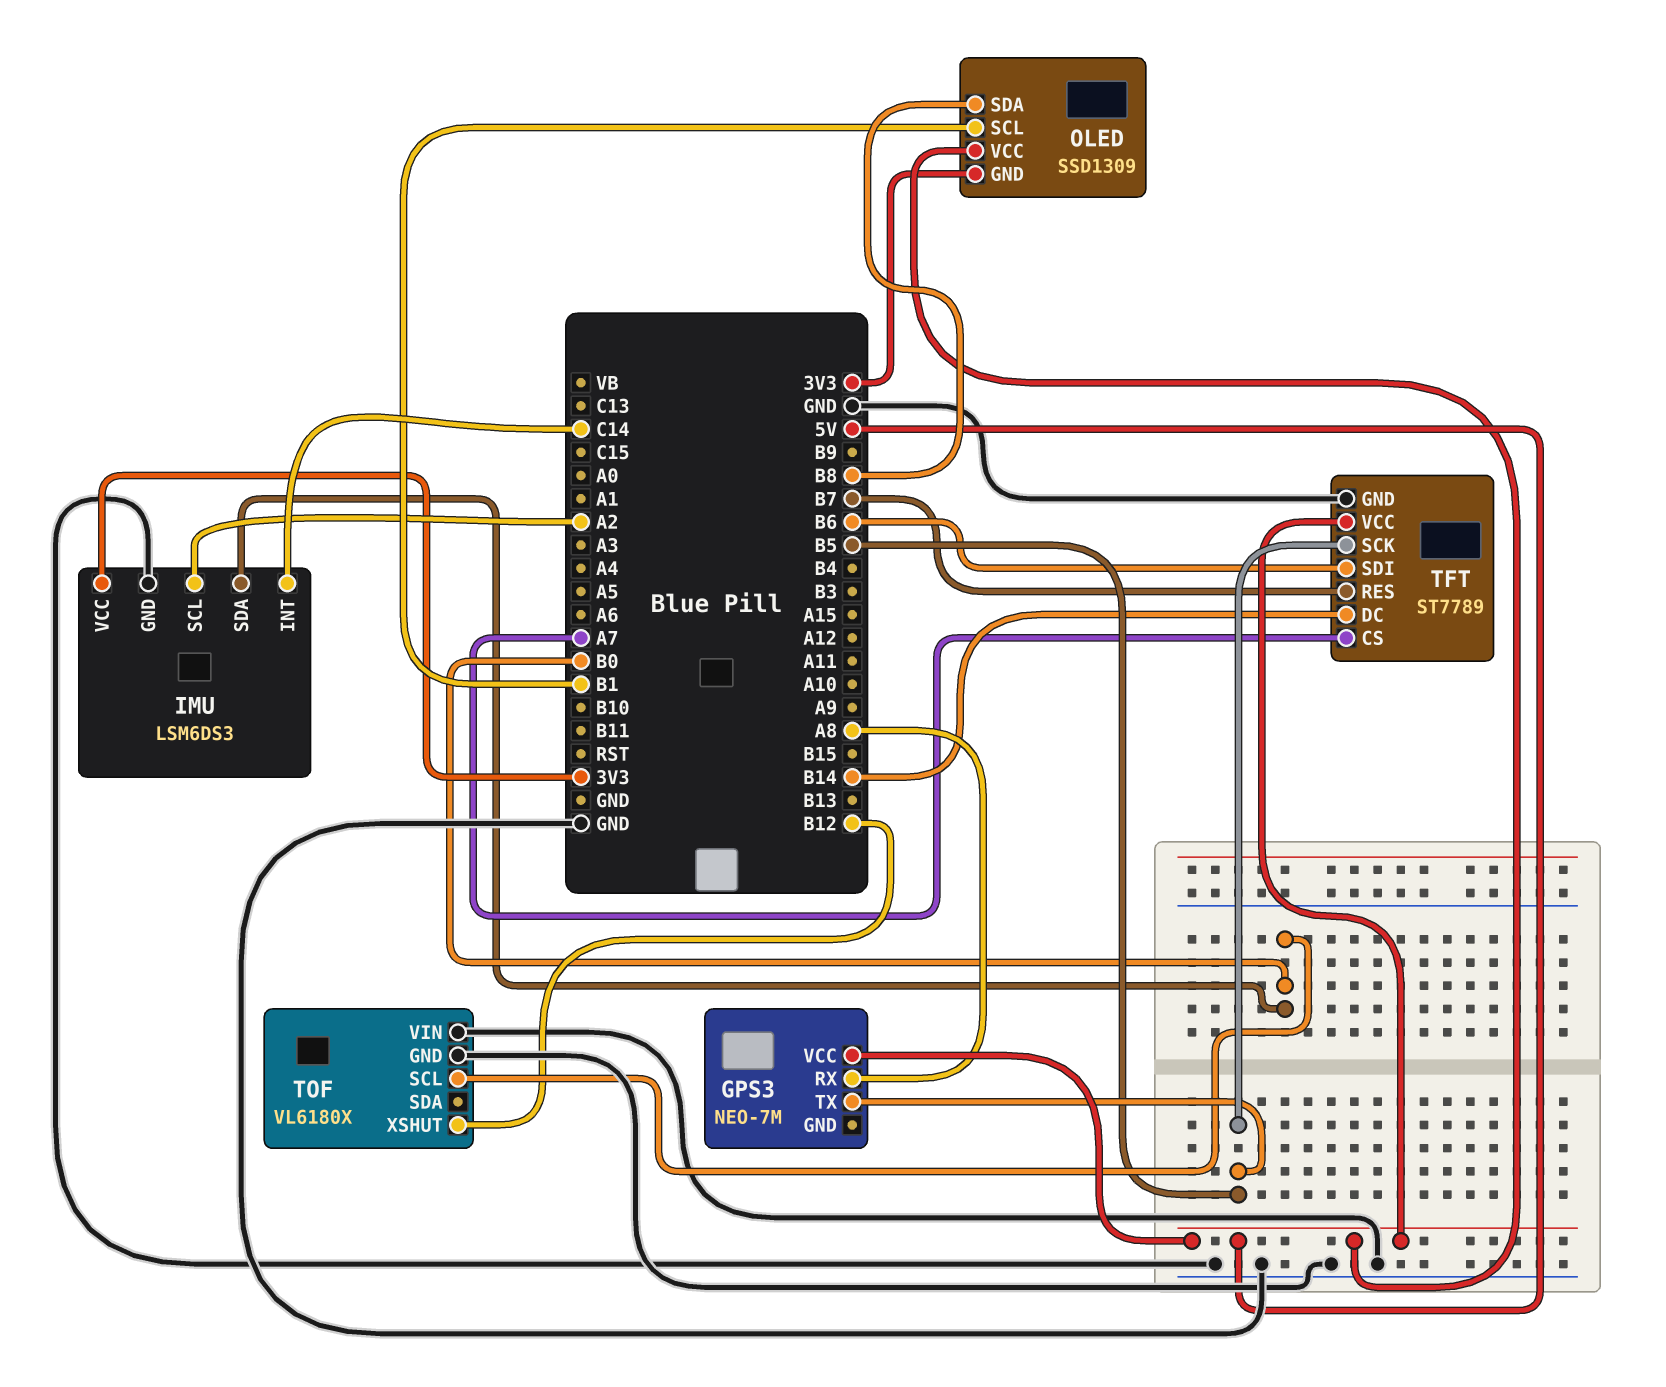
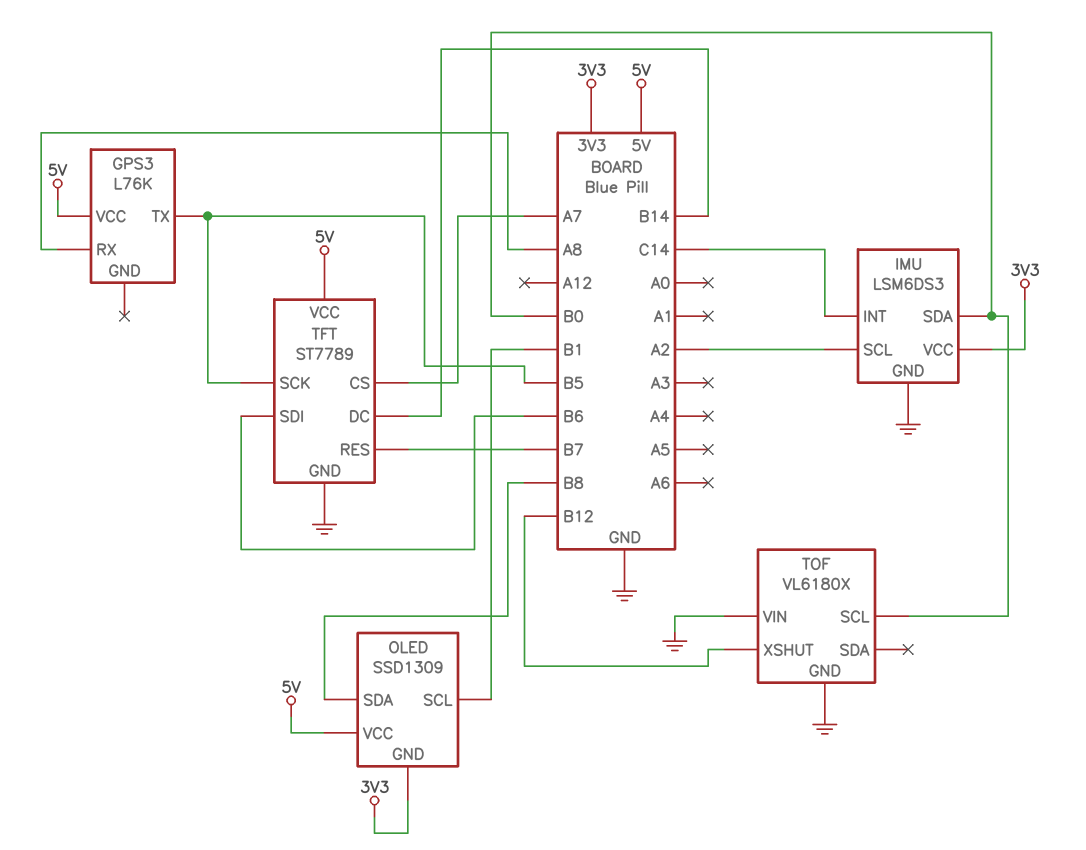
GPS3: NEO-7M -> L76K

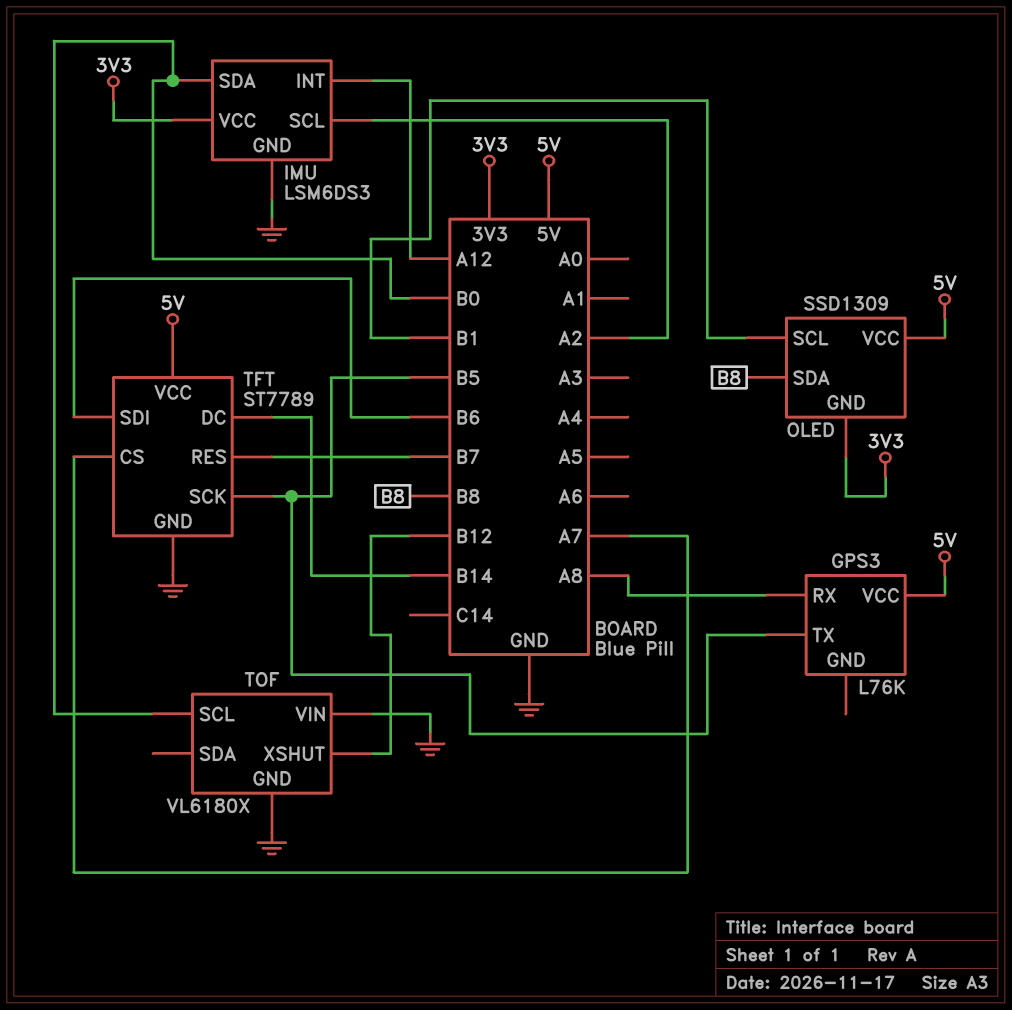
IMU pin INT: C14 -> A12

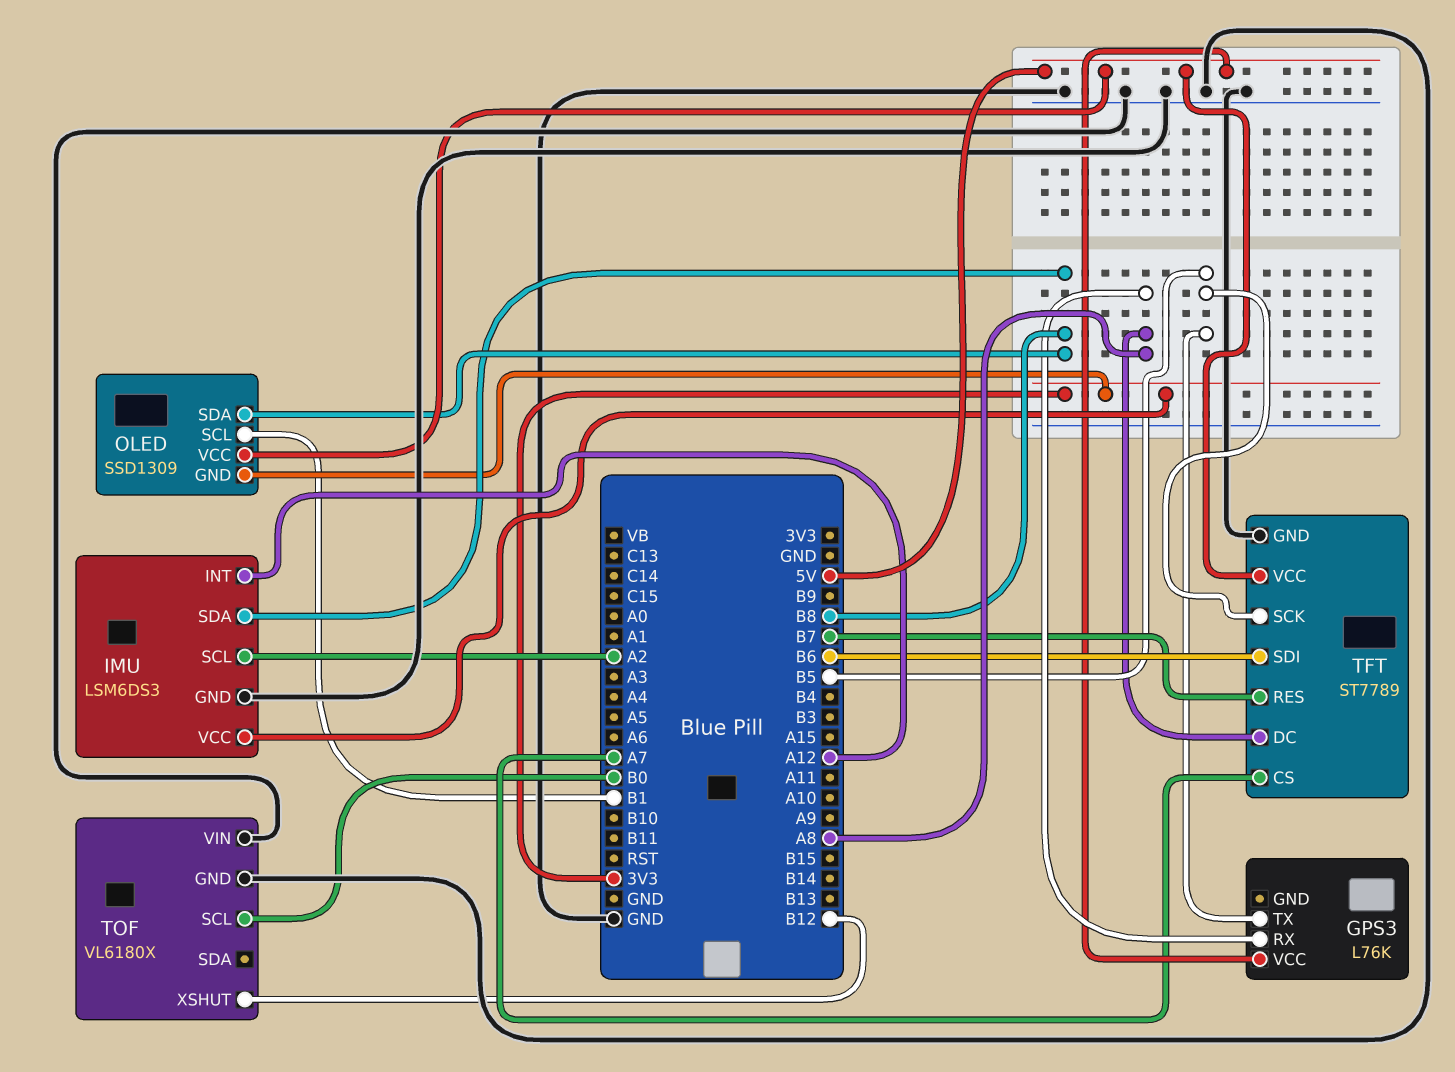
IMU pin SDA: B0 -> B8
TFT pin DC: B14 -> A8

